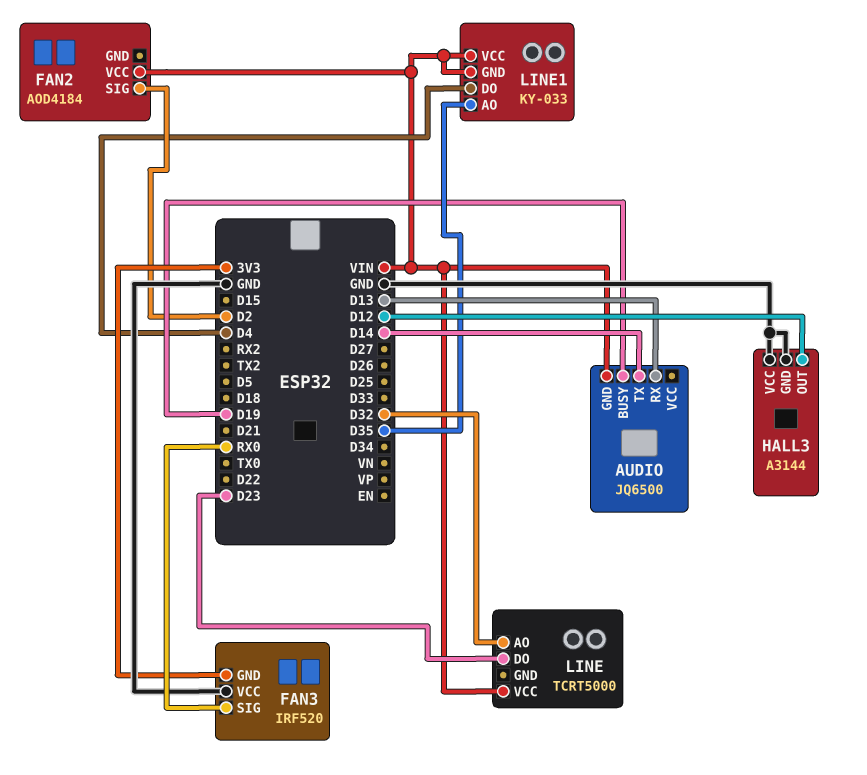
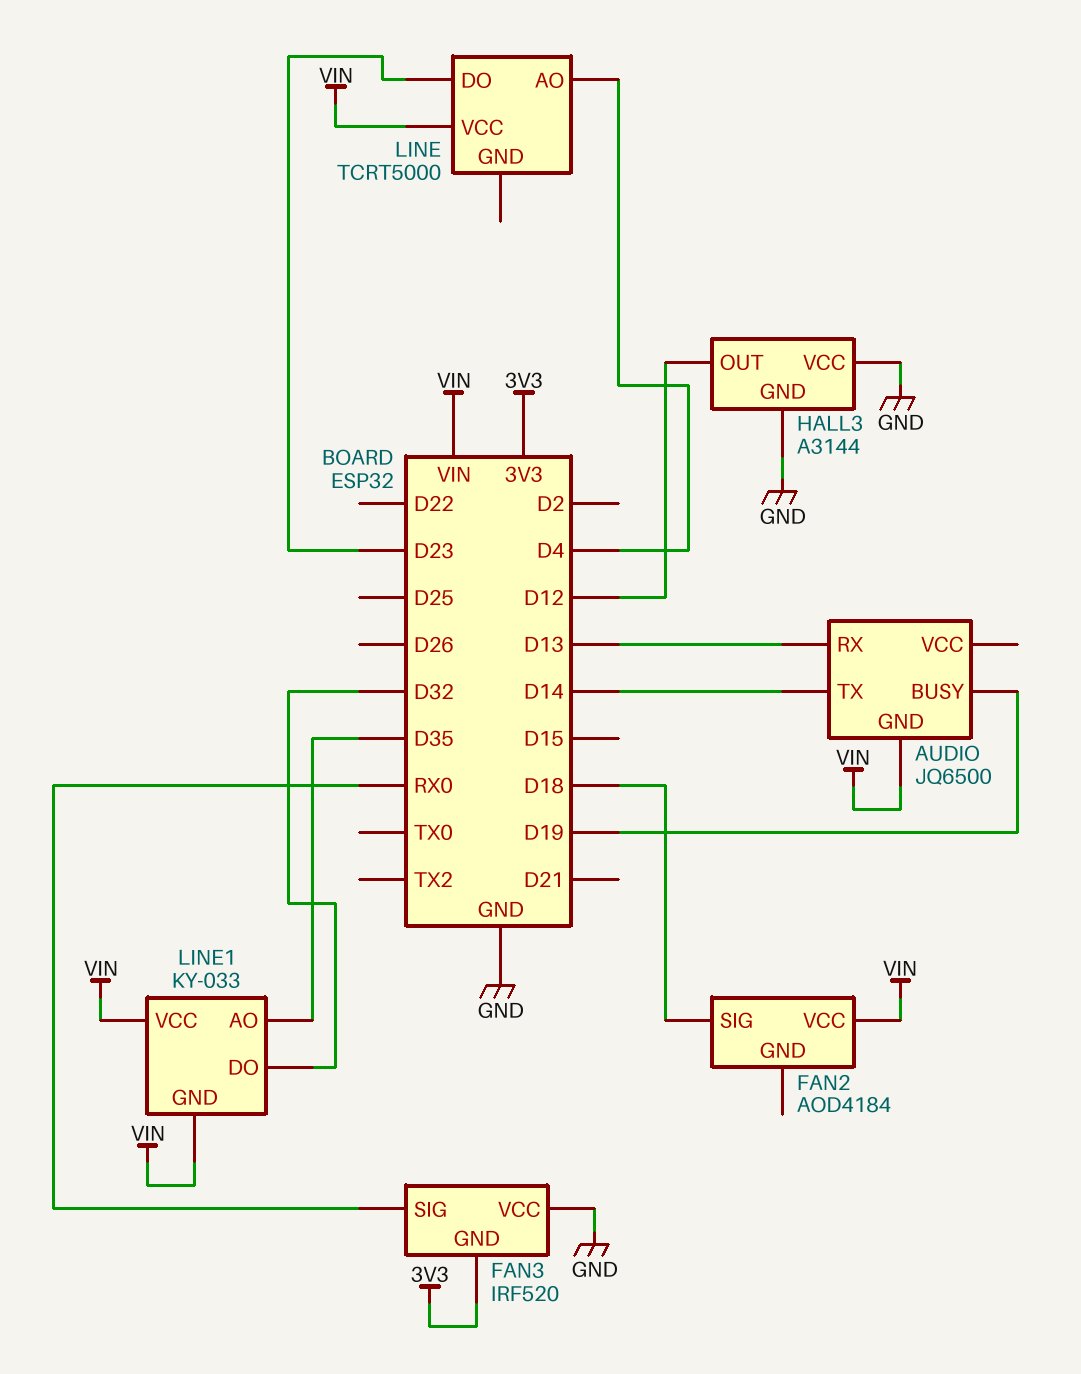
FAN2 pin SIG: D2 -> D18
LINE pin AO: D32 -> D4
LINE1 pin DO: D4 -> D32

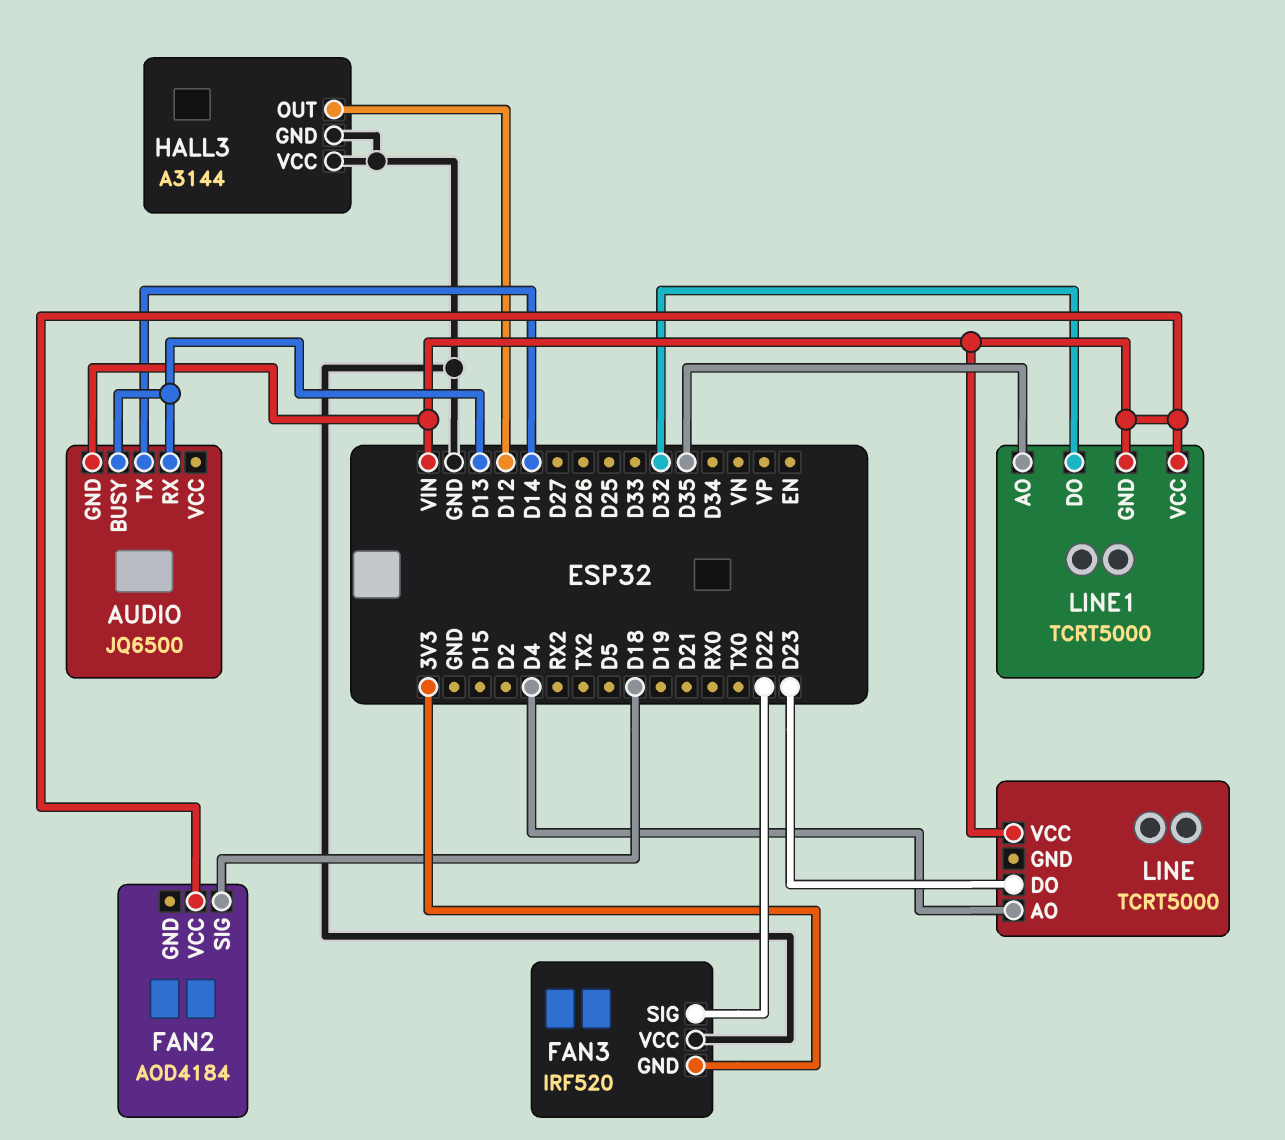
AUDIO pin BUSY: D19 -> D13
FAN3 pin SIG: RX0 -> D22
LINE1: KY-033 -> TCRT5000

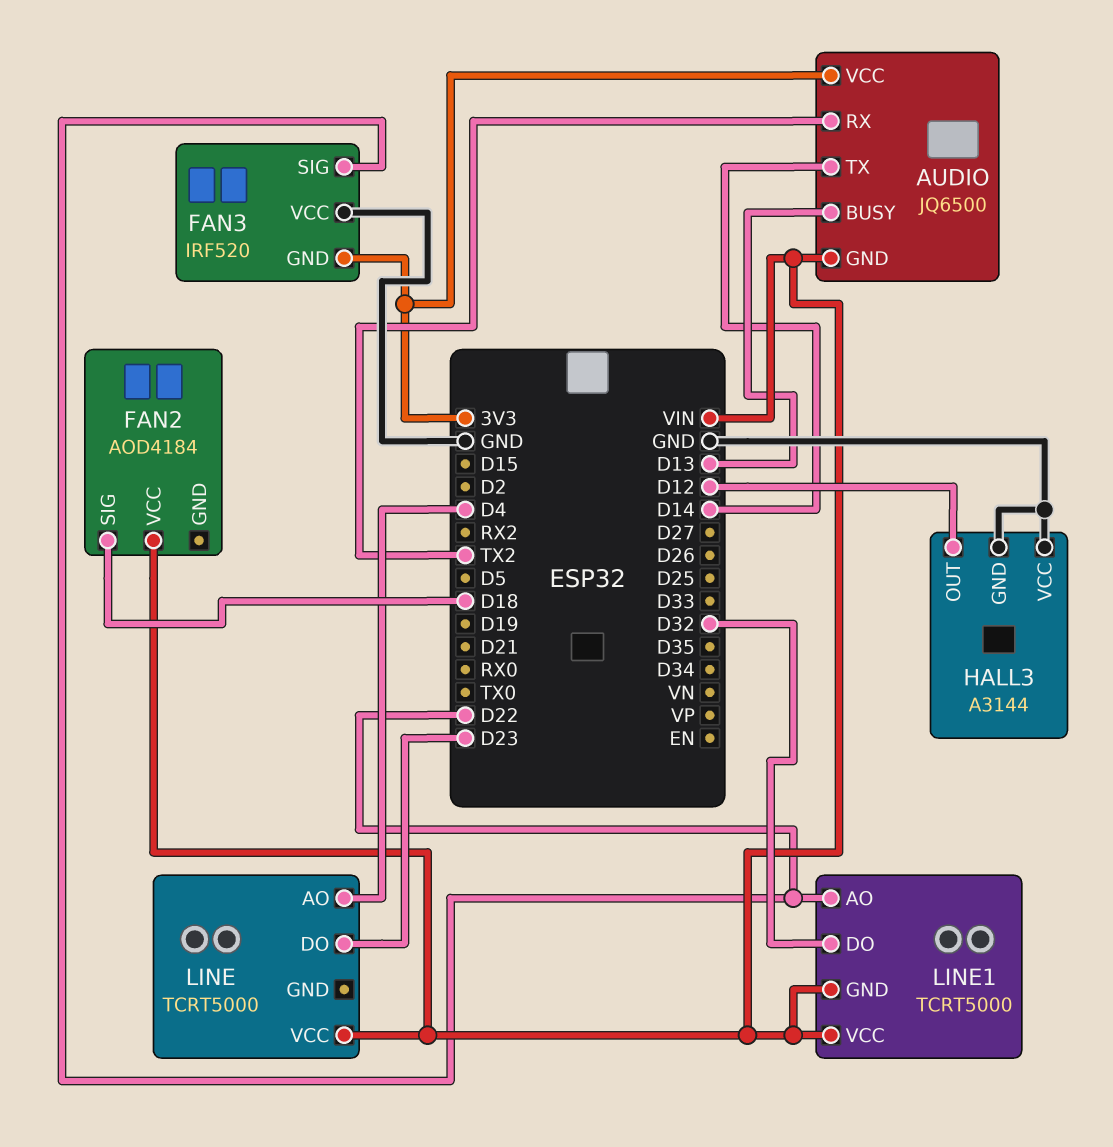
AUDIO pin RX: D13 -> TX2
AUDIO pin VCC: none -> 3V3
LINE1 pin AO: D35 -> D22

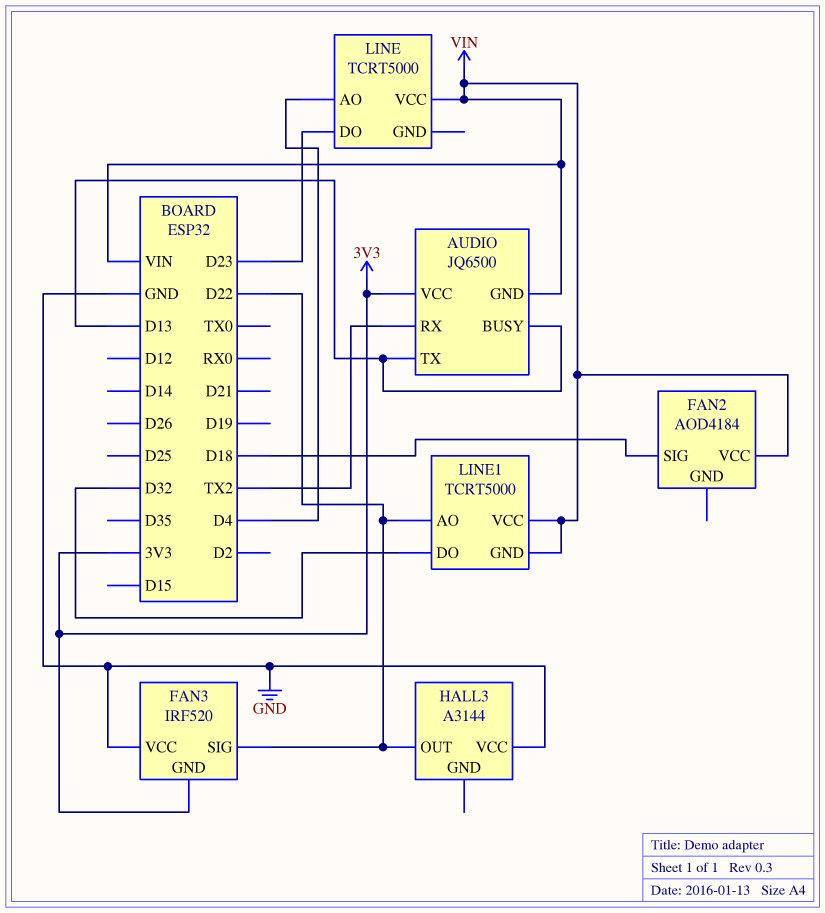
AUDIO pin TX: D14 -> D13
HALL3 pin GND: GND -> none
HALL3 pin OUT: D12 -> D22

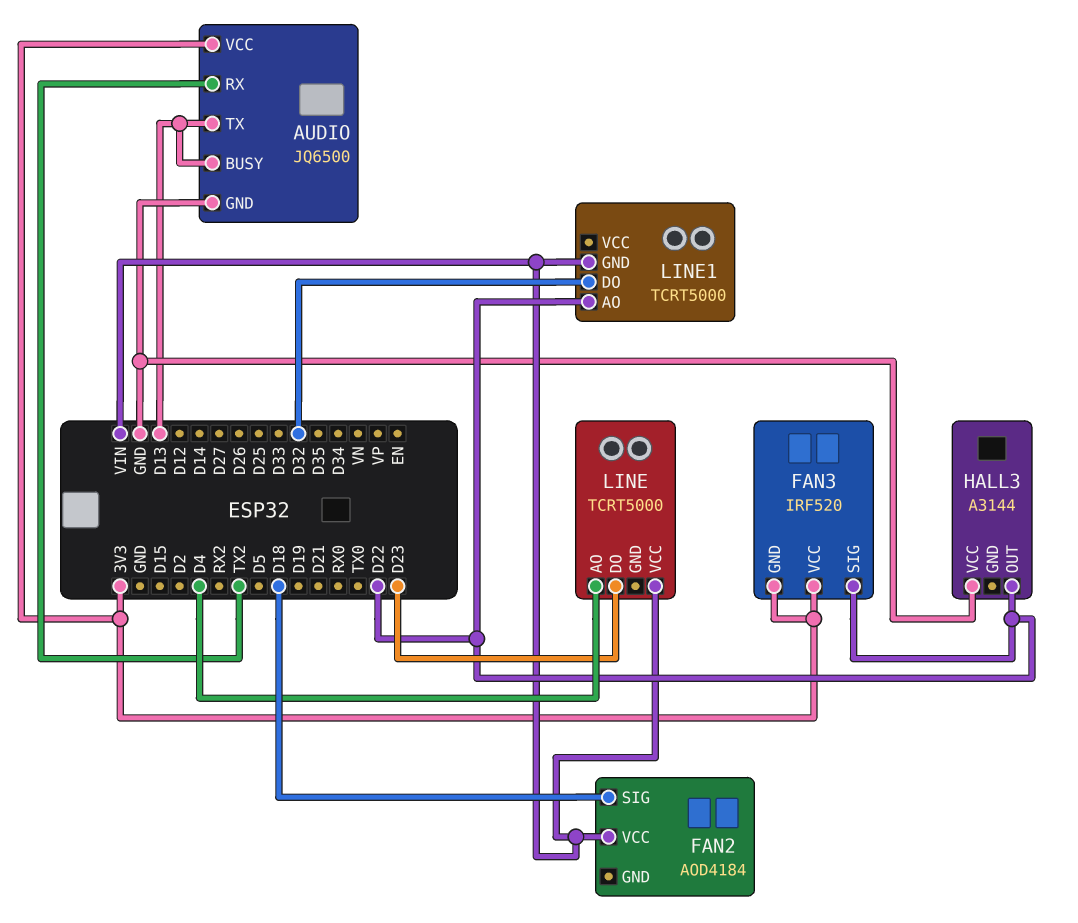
AUDIO pin GND: VIN -> GND
FAN3 pin VCC: GND -> 3V3
LINE1 pin VCC: VIN -> none

